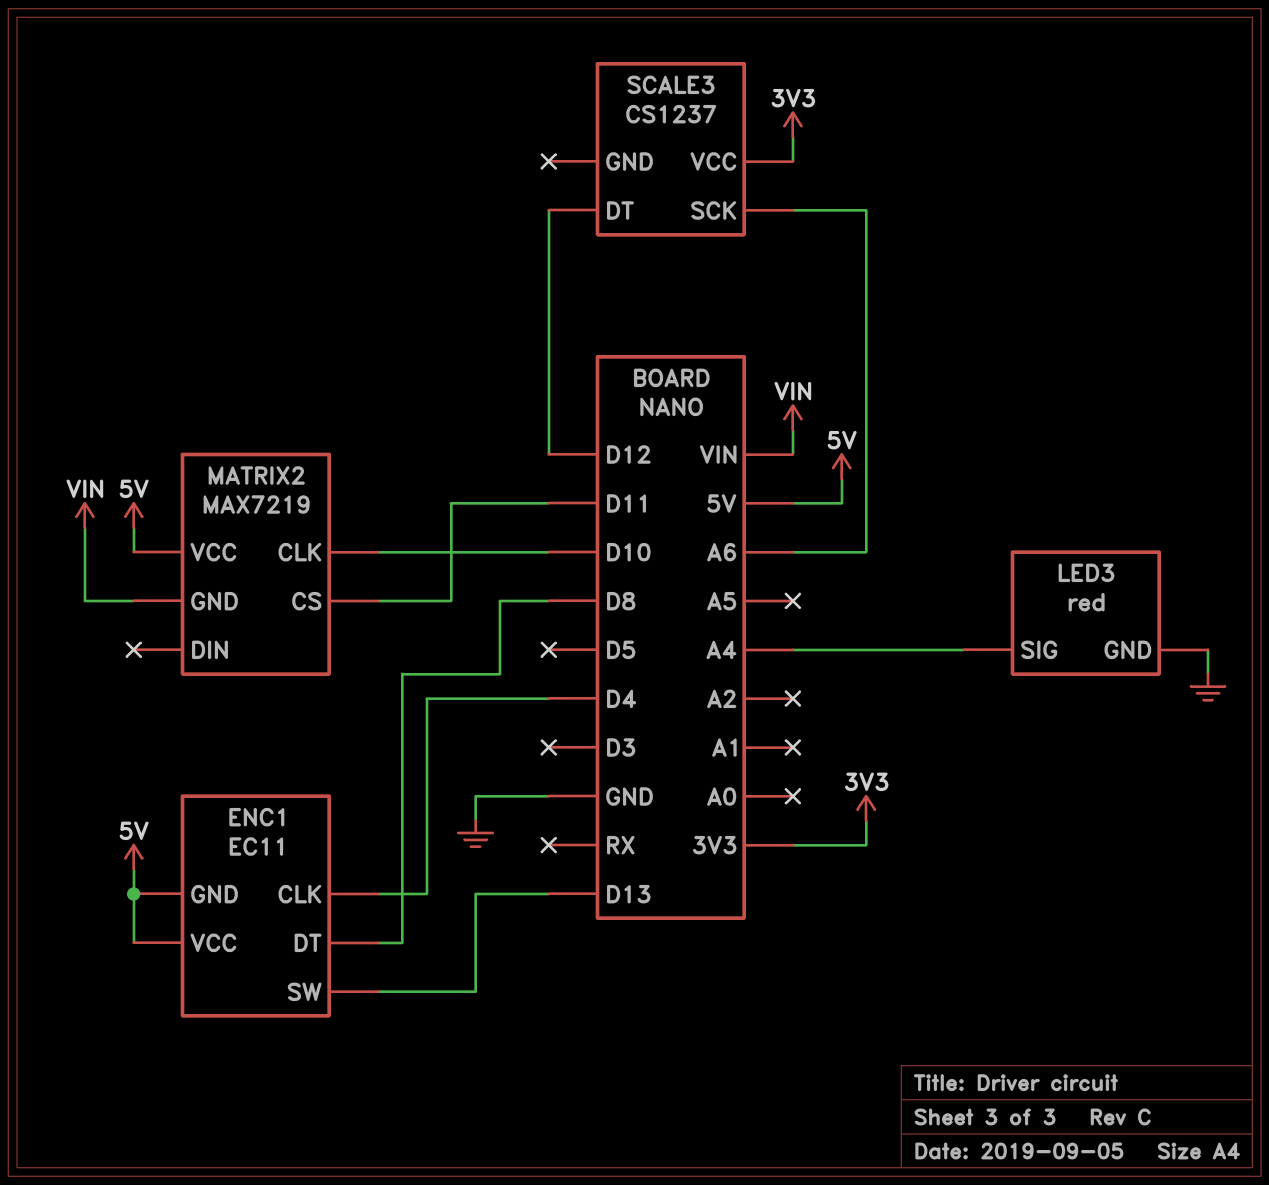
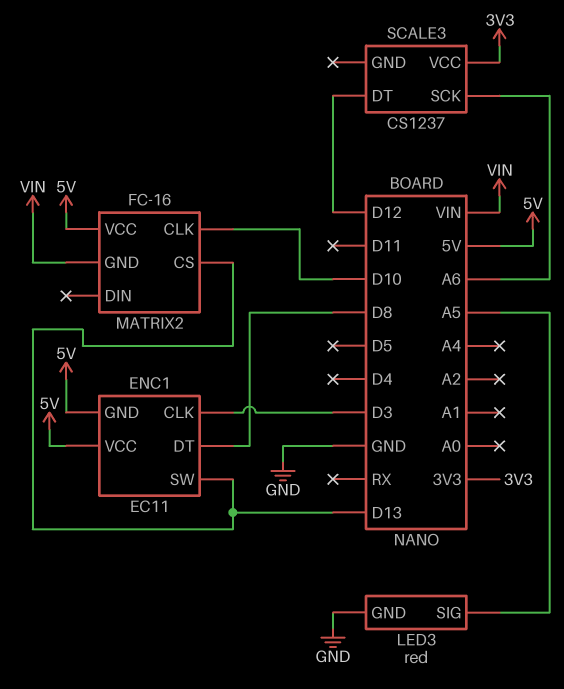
ENC1 pin CLK: D4 -> D3
LED3 pin SIG: A4 -> A5
MATRIX2: MAX7219 -> FC-16
MATRIX2 pin CS: D11 -> D13

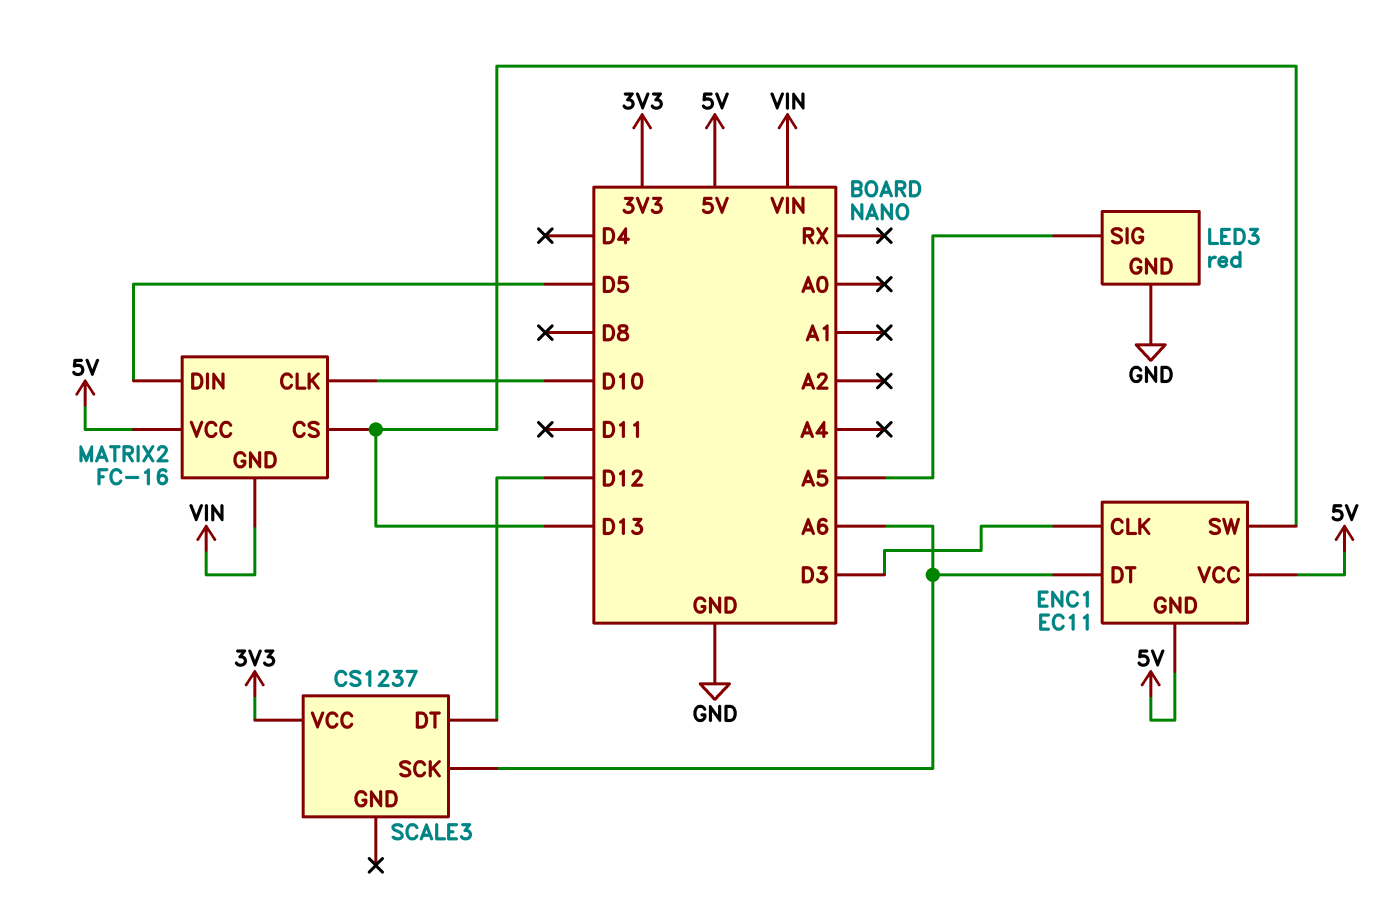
ENC1 pin DT: D8 -> A6
MATRIX2 pin DIN: none -> D5

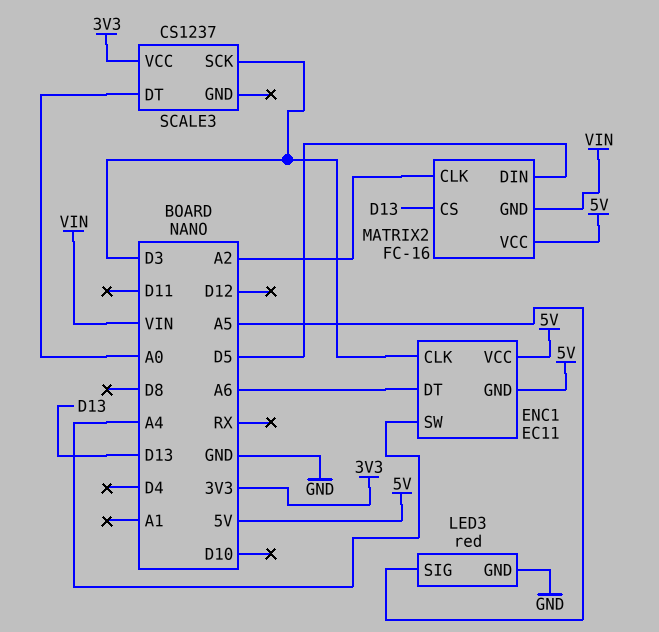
ENC1 pin SW: D13 -> A4
MATRIX2 pin CLK: D10 -> A2
SCALE3 pin DT: D12 -> A0
SCALE3 pin SCK: A6 -> D3

